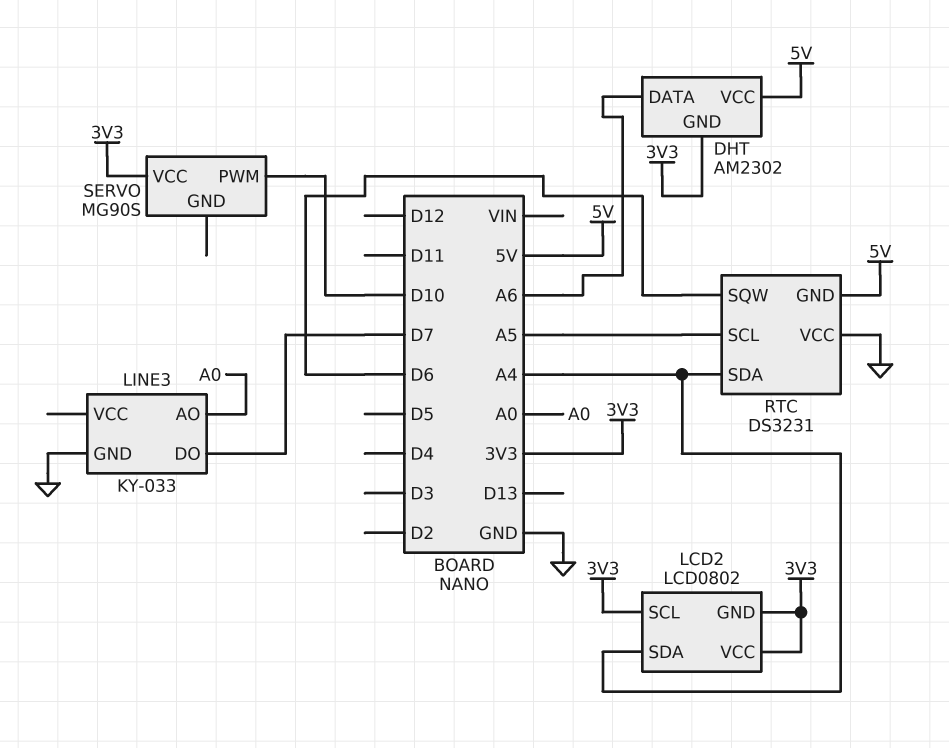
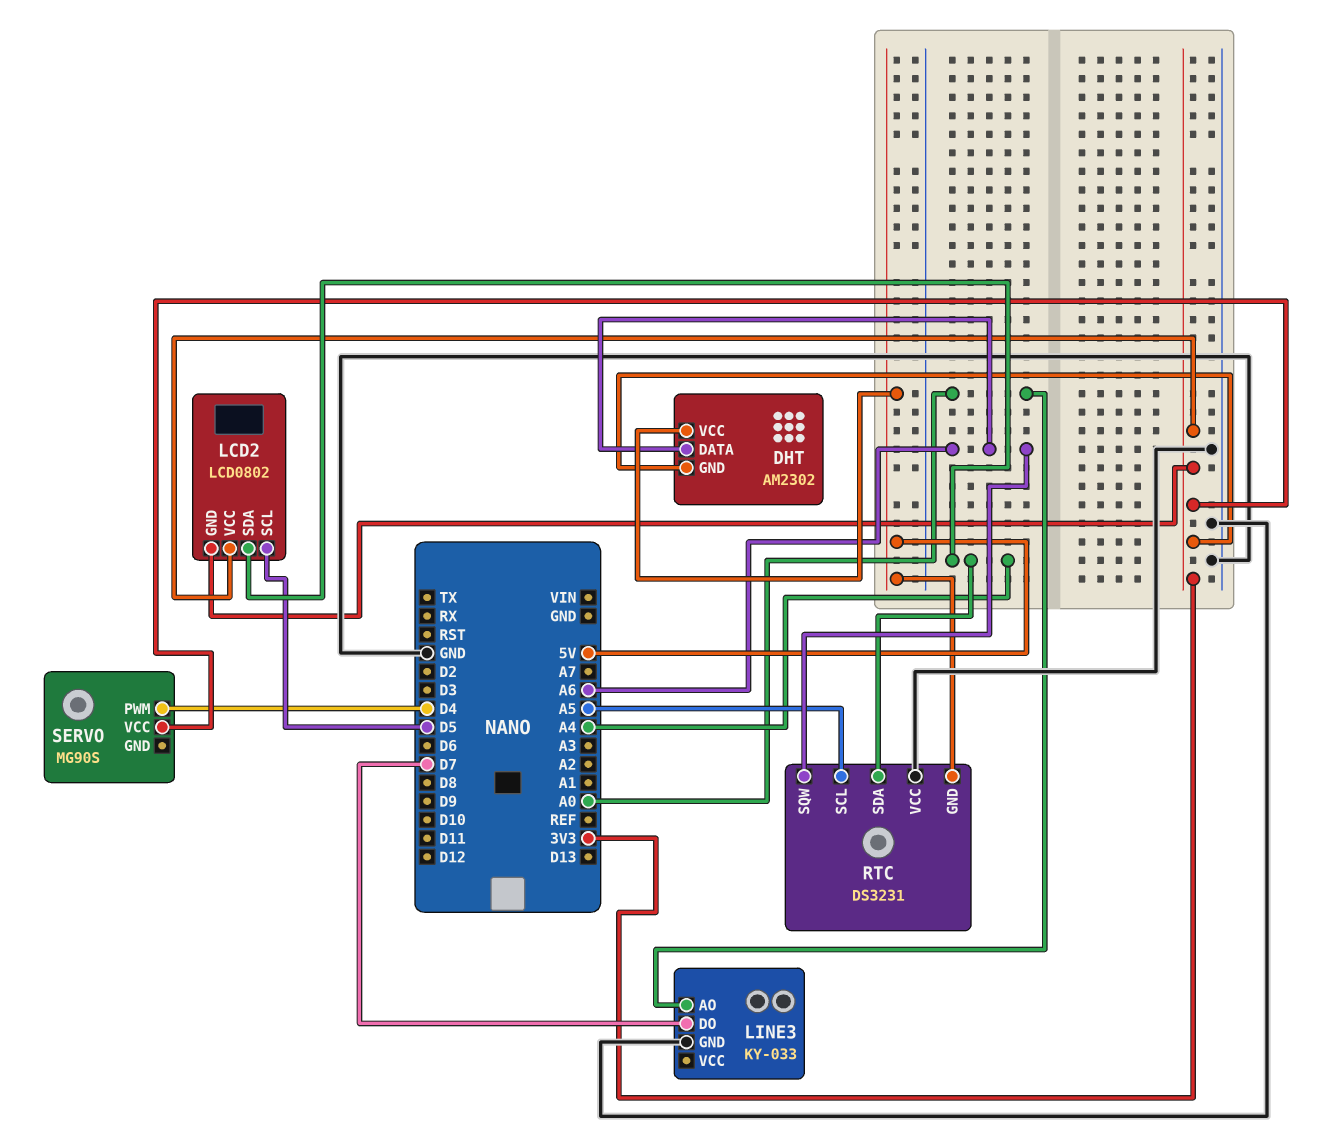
LCD2 pin SCL: 3V3 -> D5
RTC pin SQW: D6 -> A6
SERVO pin PWM: D10 -> D4

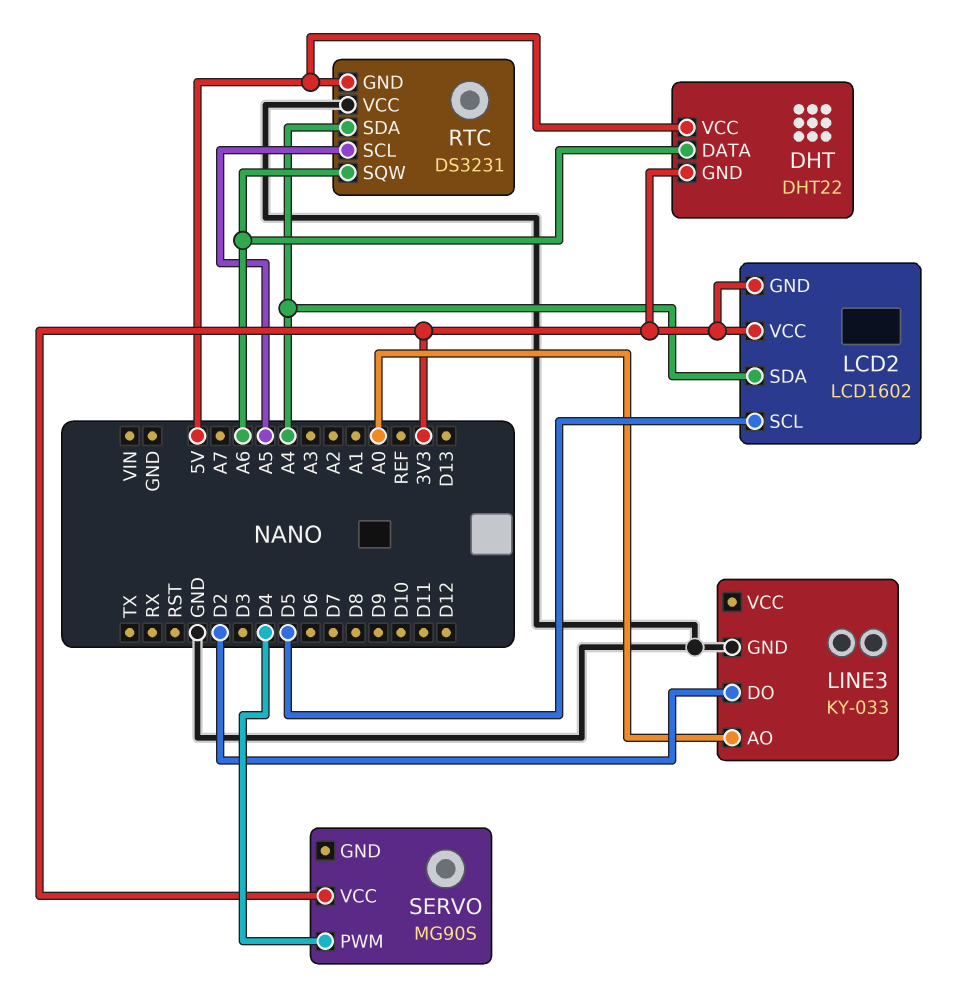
DHT: AM2302 -> DHT22
LCD2: LCD0802 -> LCD1602
LINE3 pin DO: D7 -> D2

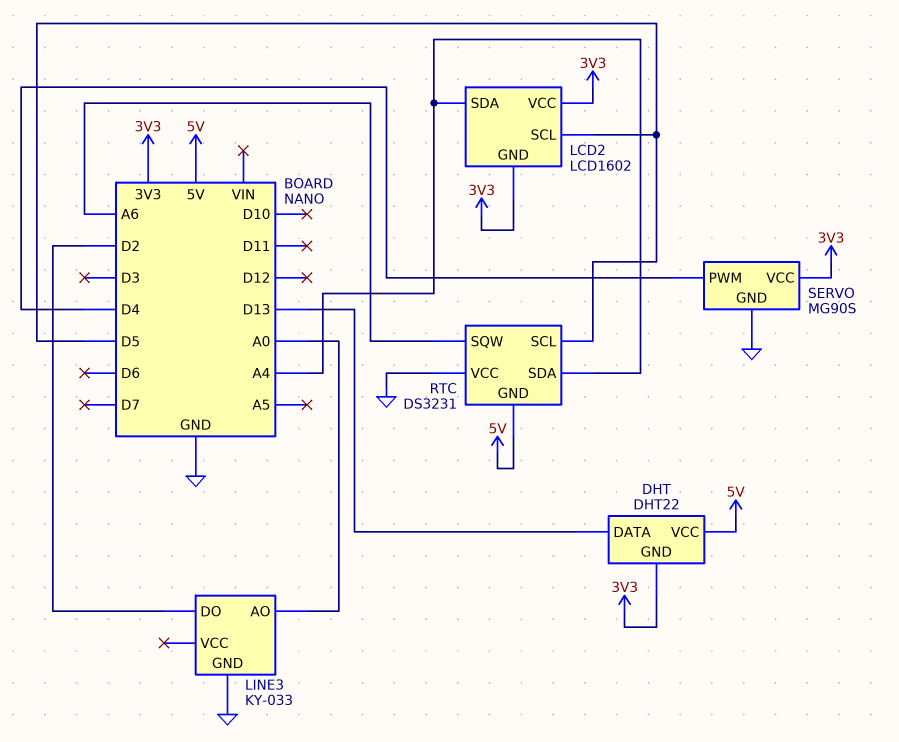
DHT pin DATA: A6 -> D13
RTC pin SCL: A5 -> D5
SERVO pin GND: none -> GND

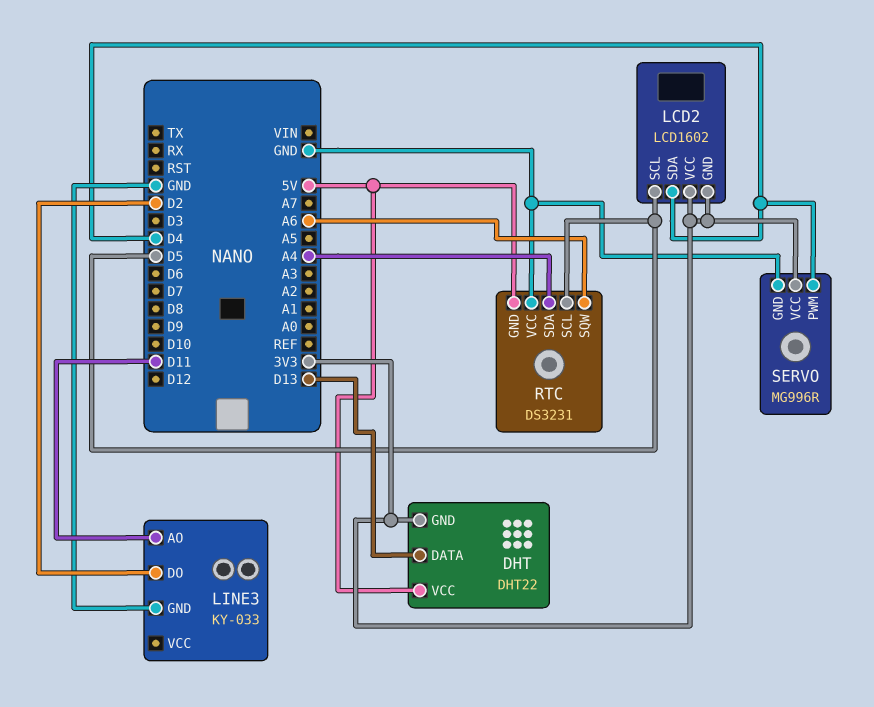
LCD2 pin SDA: A4 -> D4
LINE3 pin AO: A0 -> D11
SERVO: MG90S -> MG996R

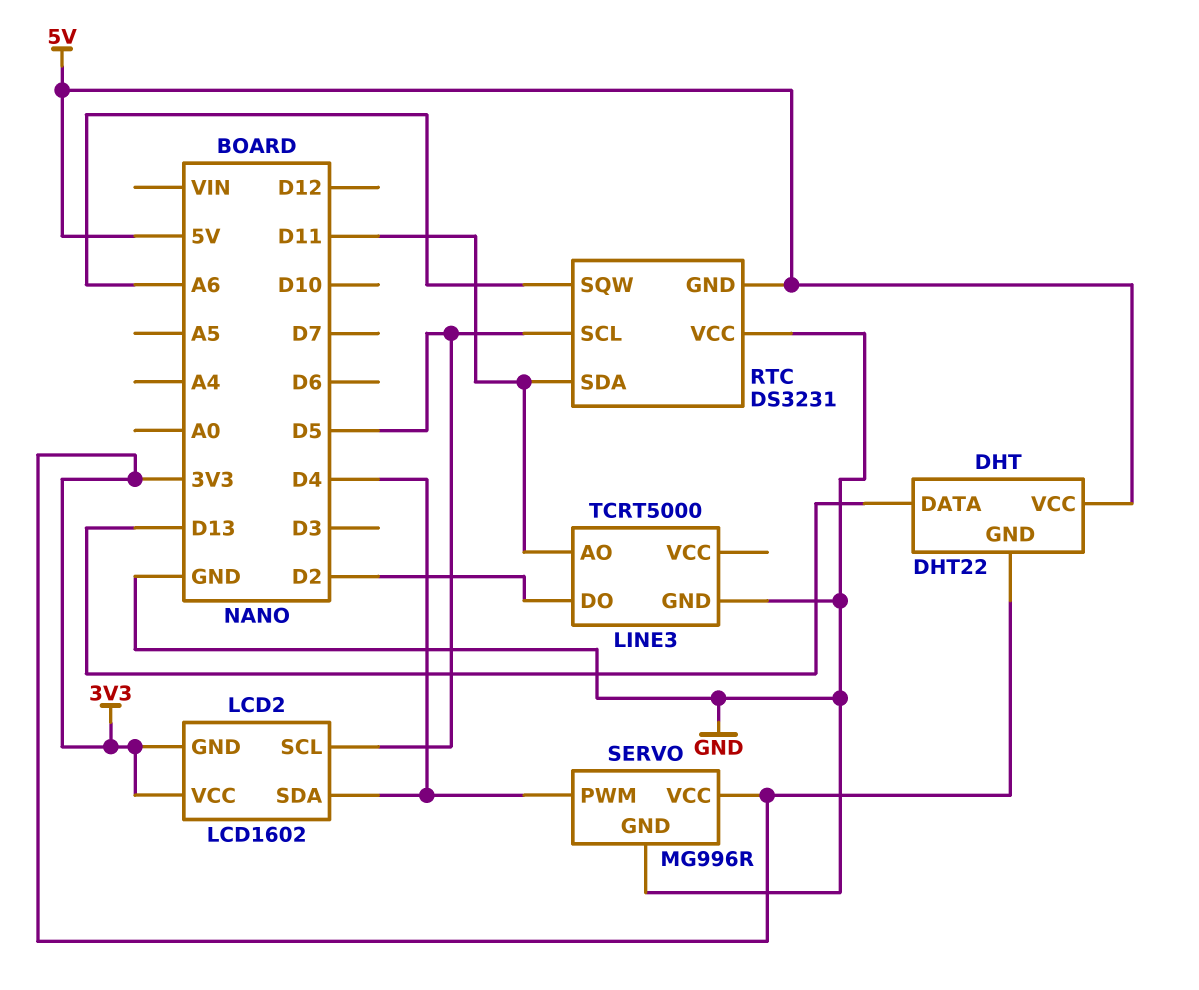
LINE3: KY-033 -> TCRT5000
RTC pin SDA: A4 -> D11

